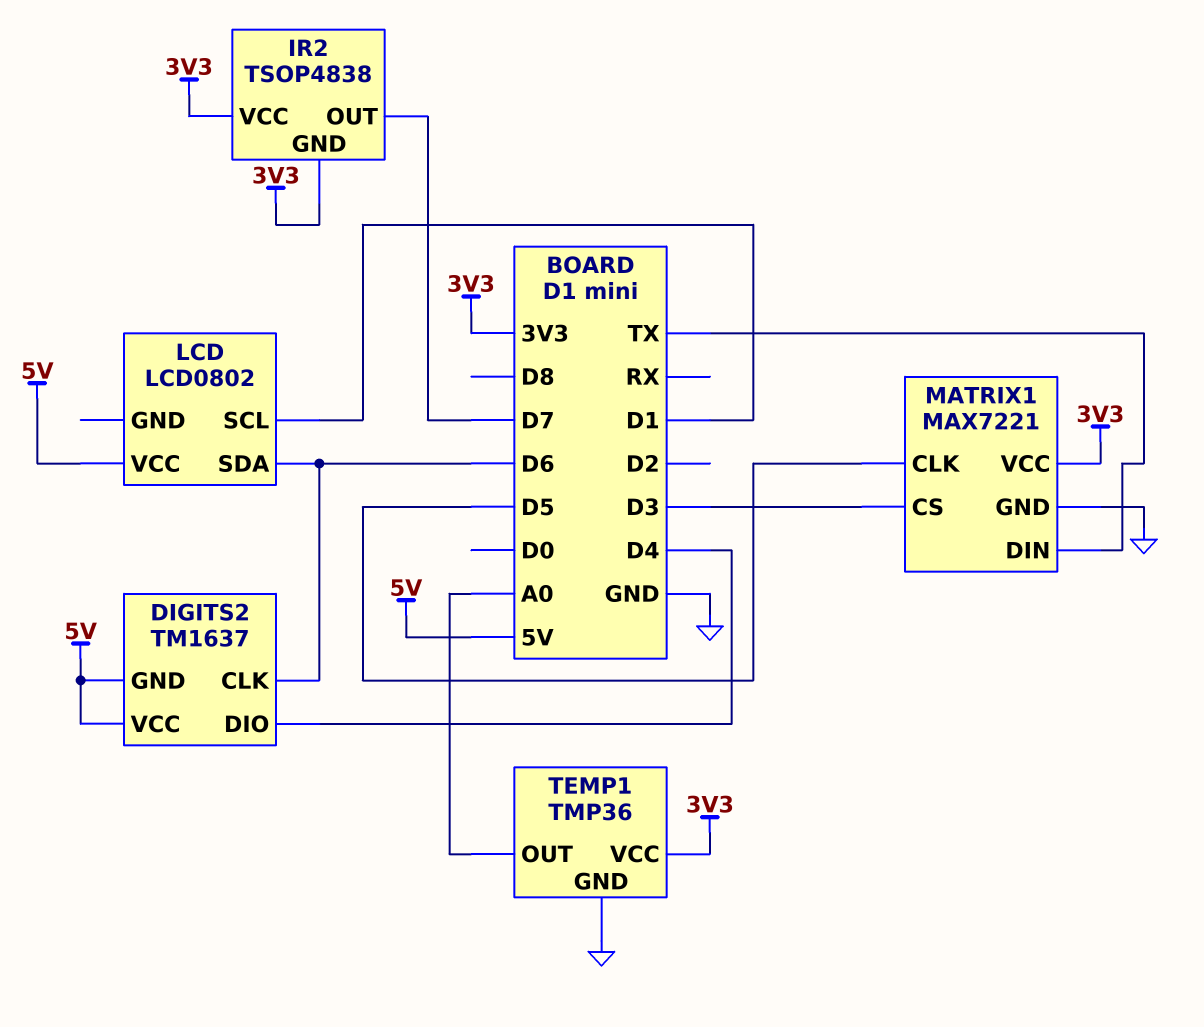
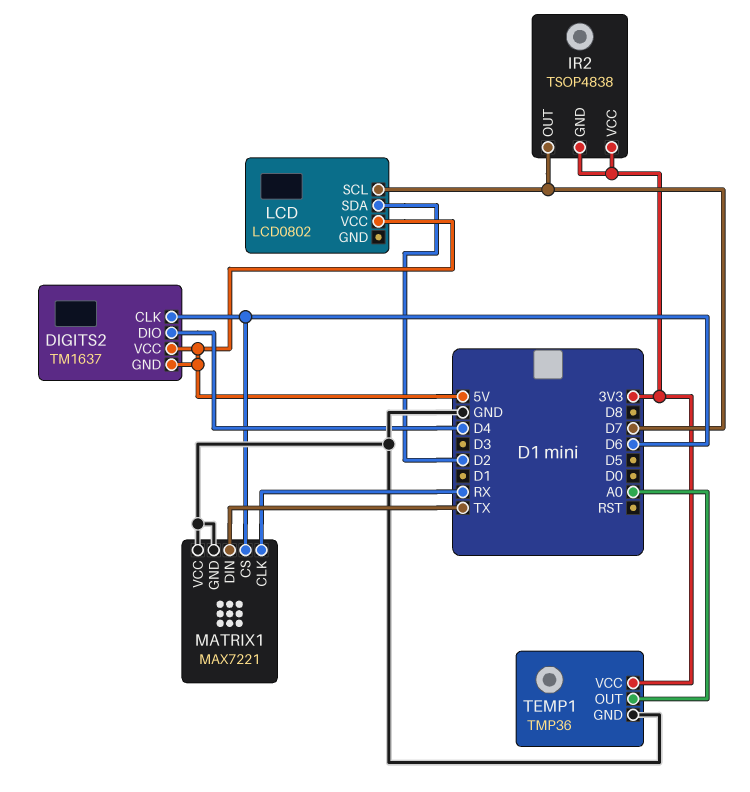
LCD pin SCL: D1 -> D7
LCD pin SDA: D6 -> D2
MATRIX1 pin CLK: D5 -> RX
MATRIX1 pin CS: D3 -> D6
MATRIX1 pin VCC: 3V3 -> GND

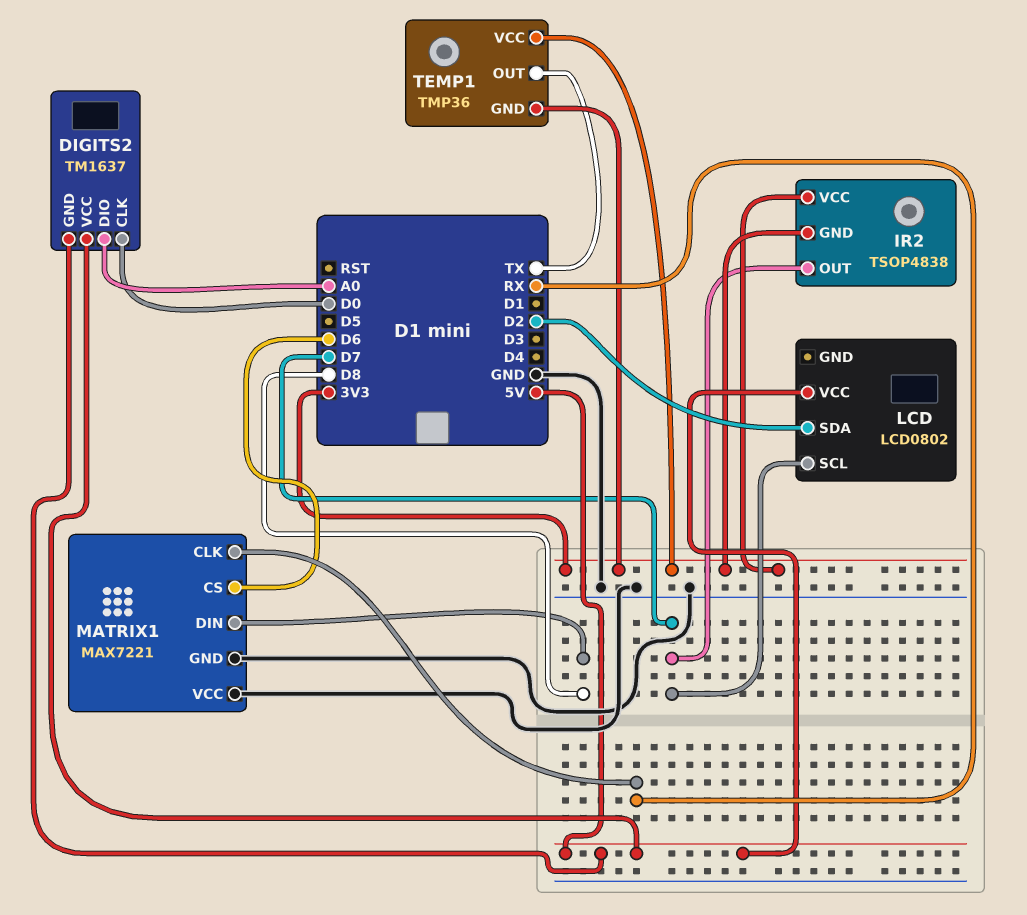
DIGITS2 pin CLK: D6 -> D0
DIGITS2 pin DIO: D4 -> A0
MATRIX1 pin DIN: TX -> D8
TEMP1 pin GND: GND -> 3V3
TEMP1 pin OUT: A0 -> TX

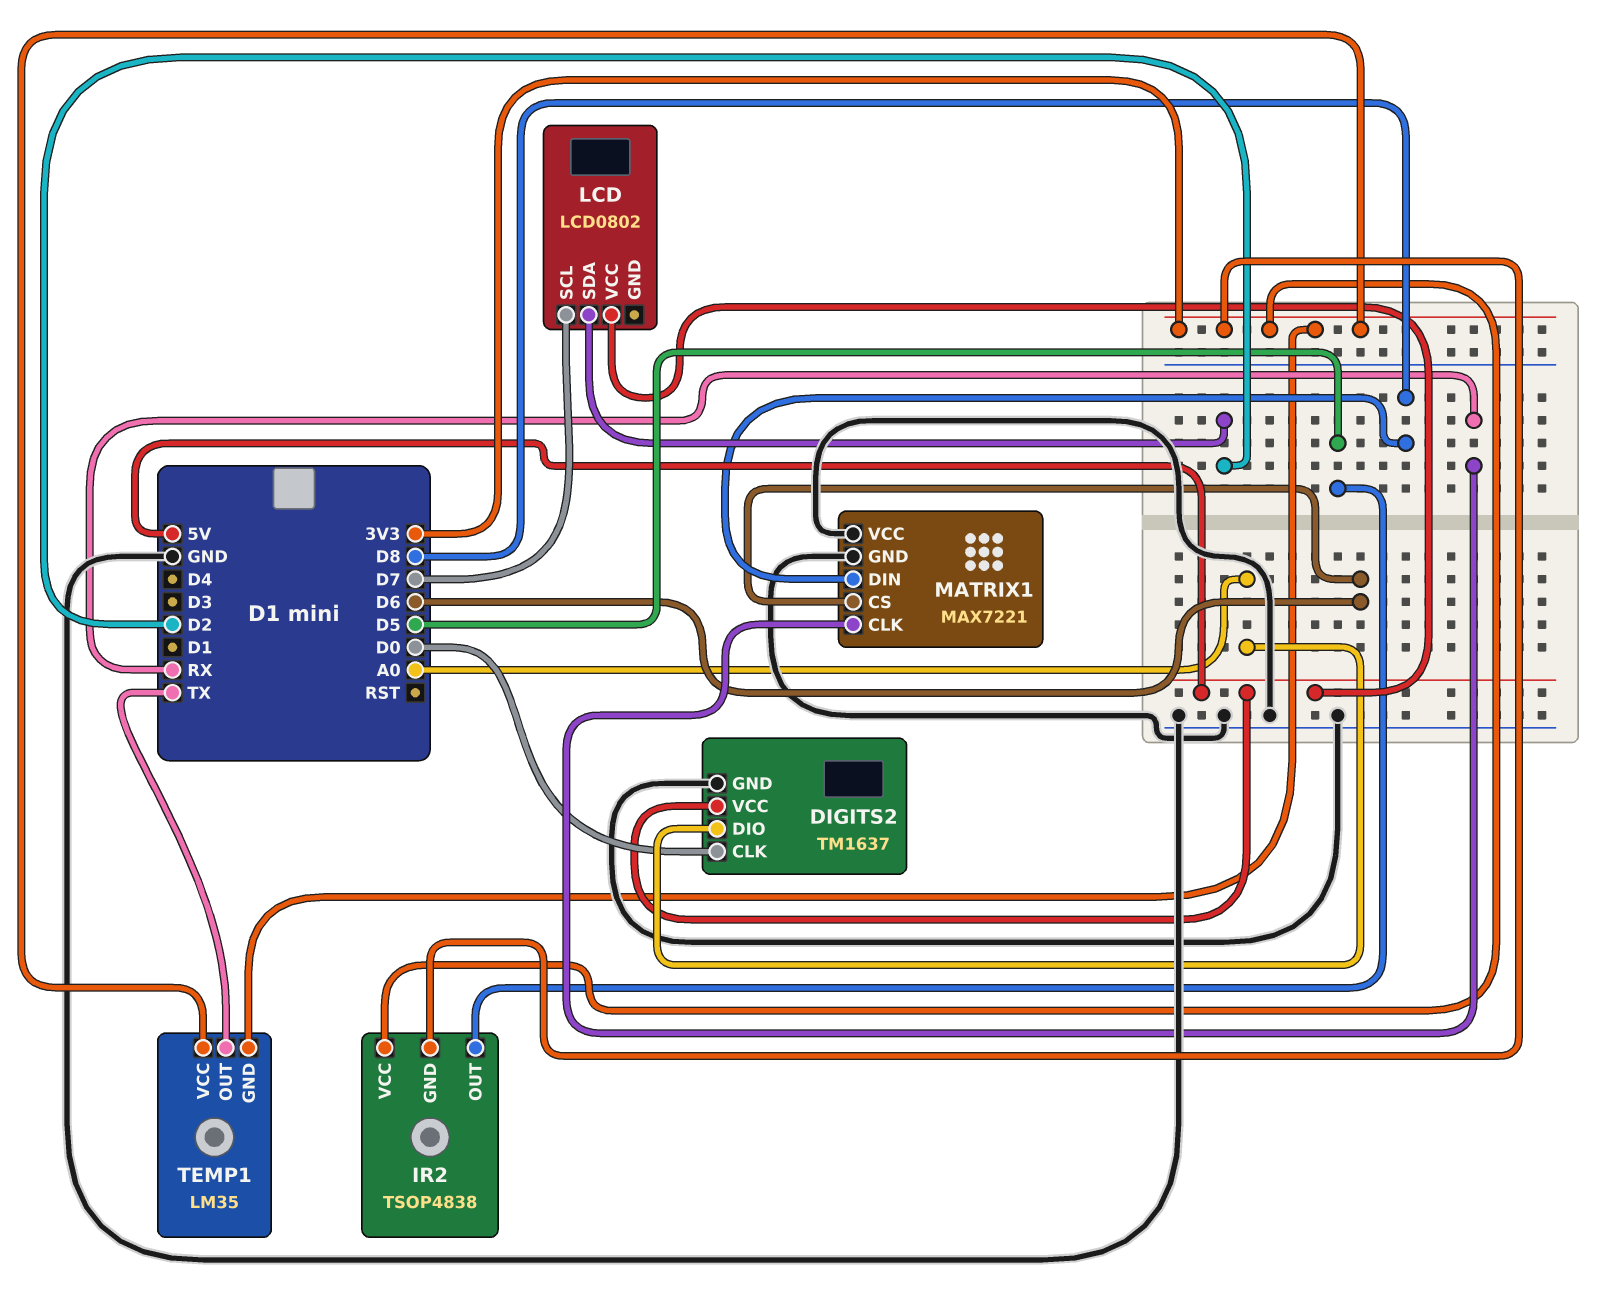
DIGITS2 pin GND: 5V -> GND
IR2 pin OUT: D7 -> D5
TEMP1: TMP36 -> LM35

